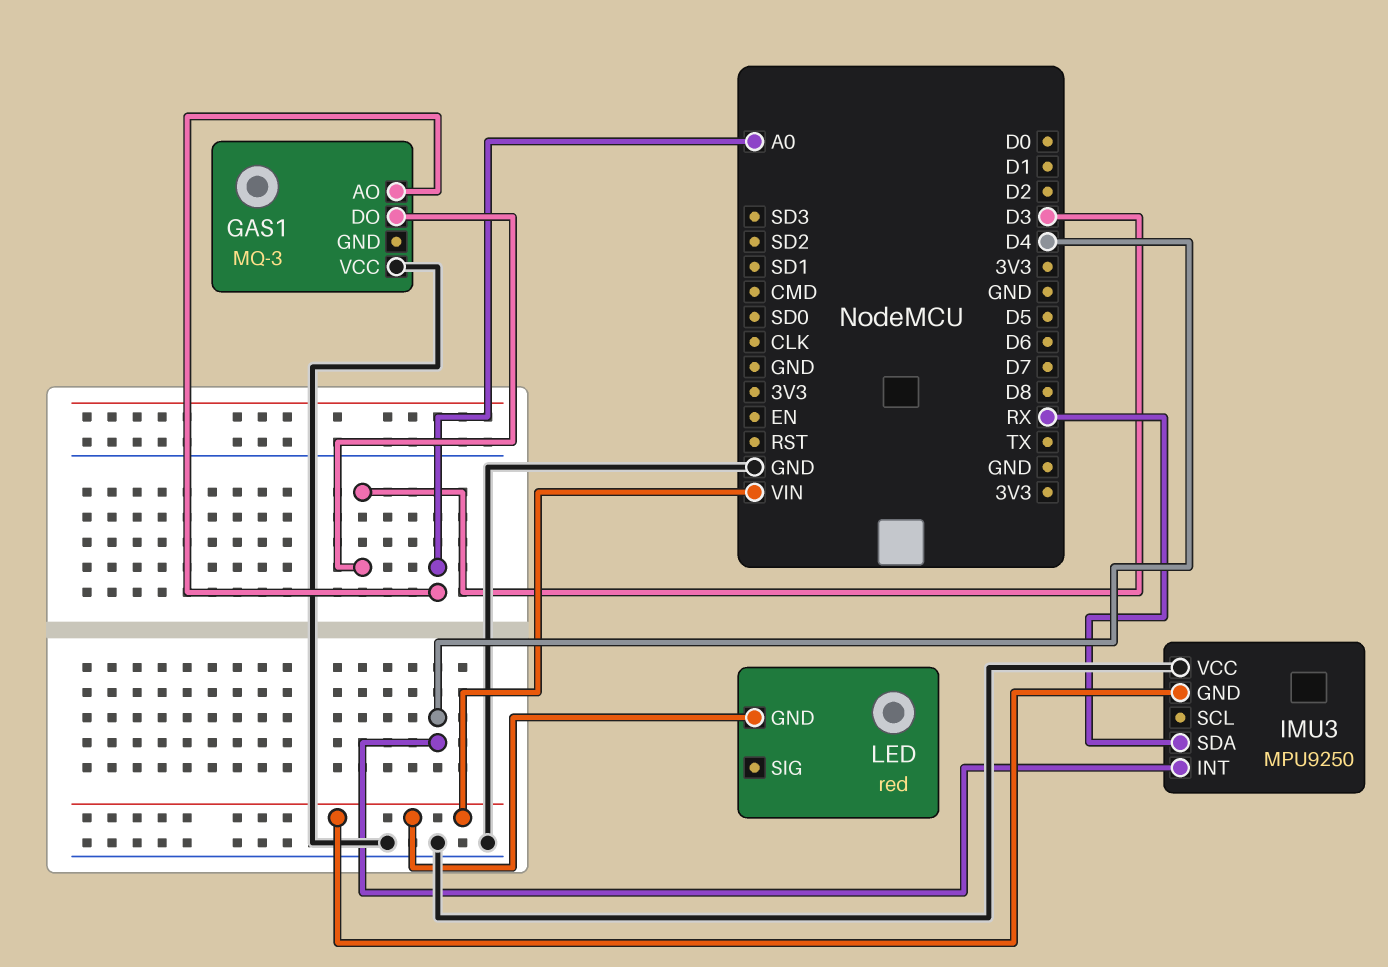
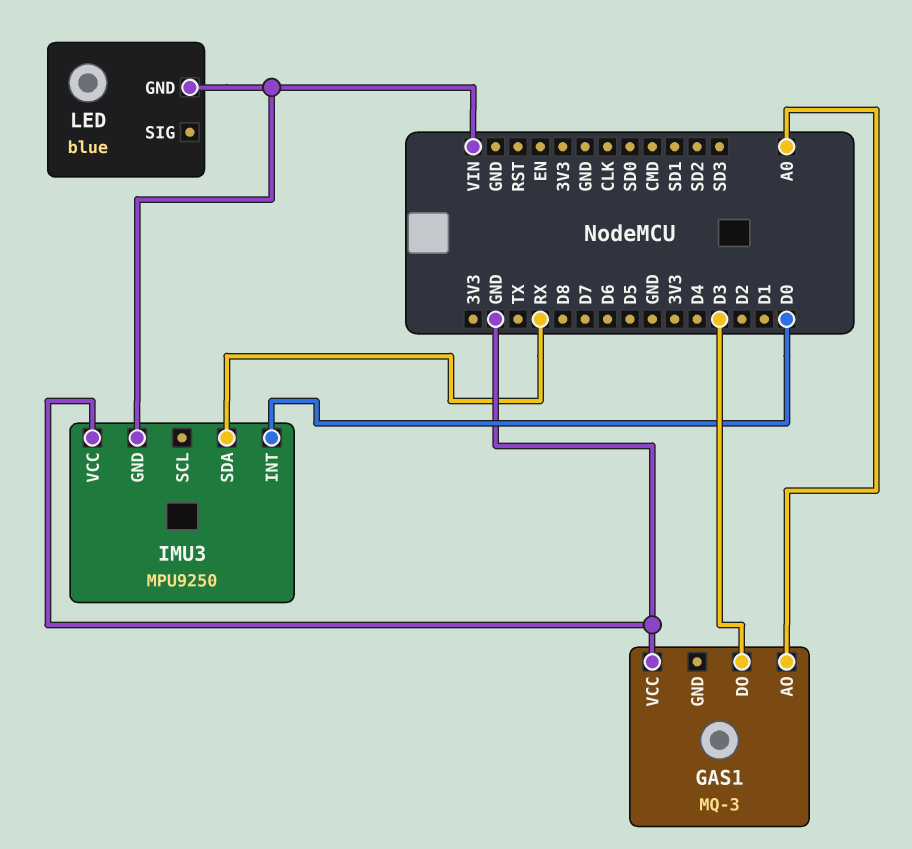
IMU3 pin INT: D4 -> D0
LED: red -> blue

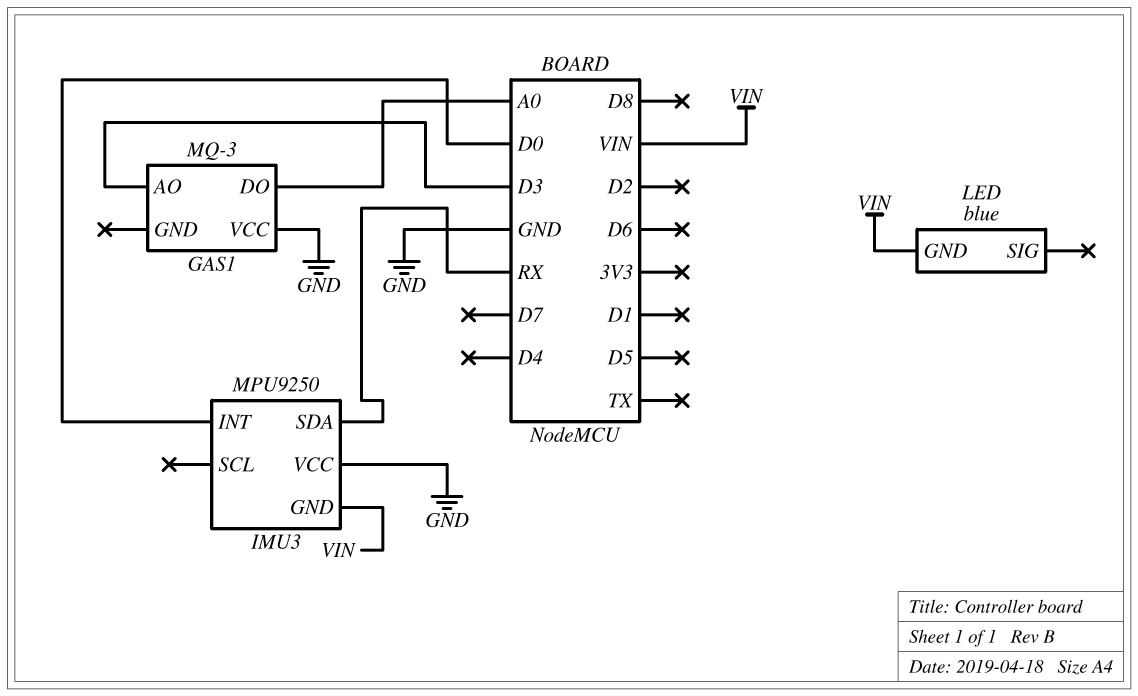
GAS1 pin AO: A0 -> D3
GAS1 pin DO: D3 -> A0

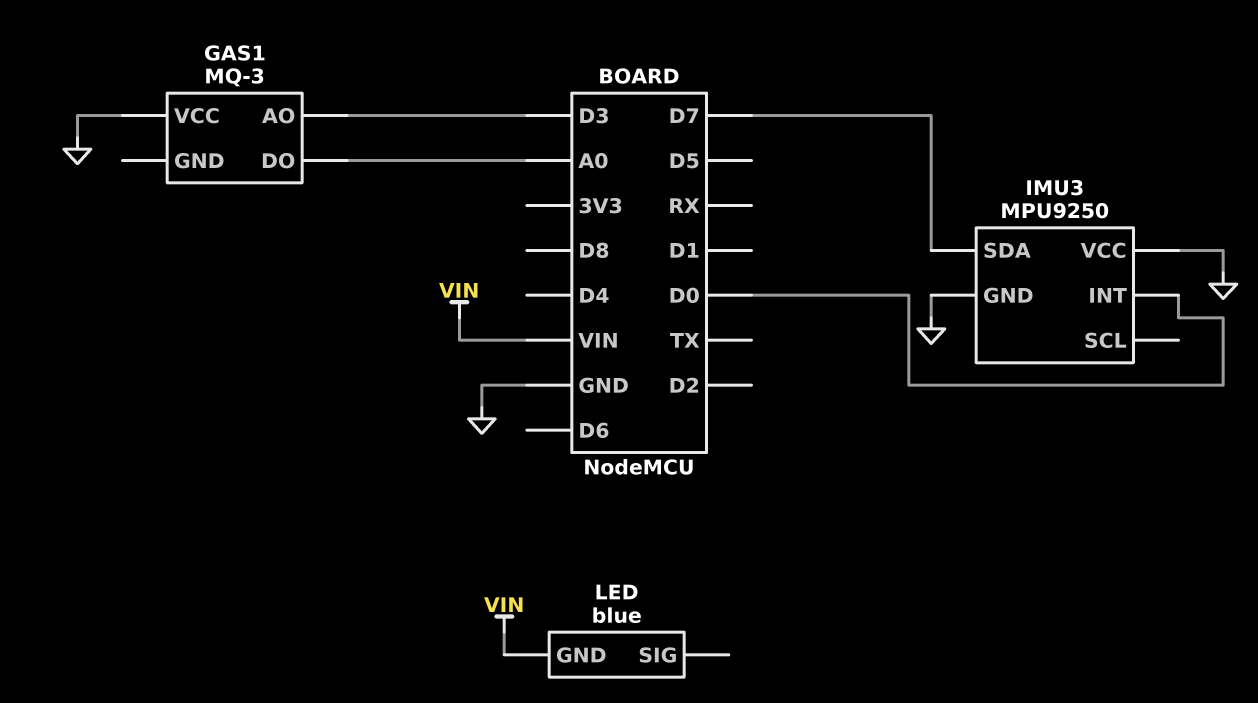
IMU3 pin GND: VIN -> GND
IMU3 pin SDA: RX -> D7

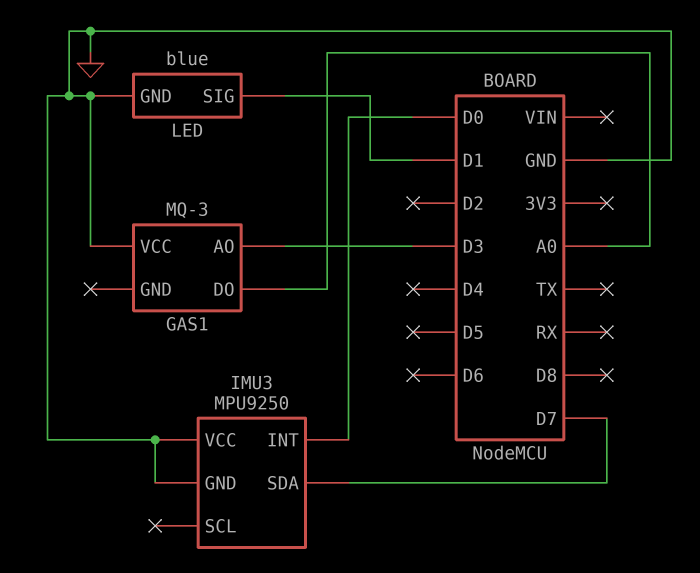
LED pin GND: VIN -> GND
LED pin SIG: none -> D1

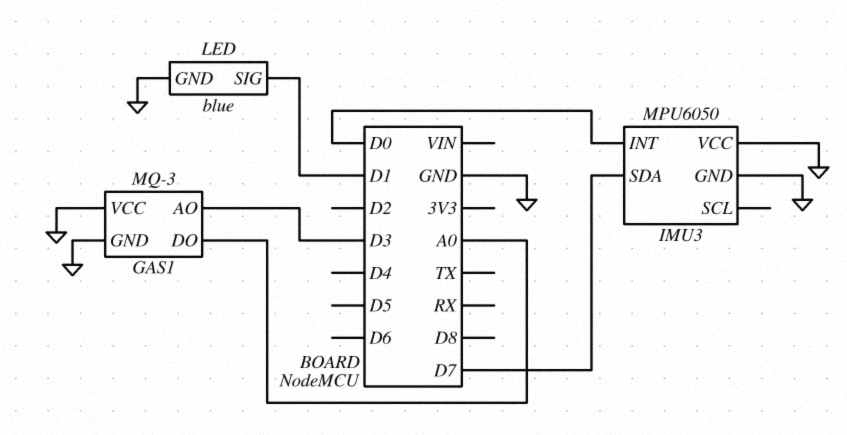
GAS1 pin GND: none -> GND
IMU3: MPU9250 -> MPU6050

